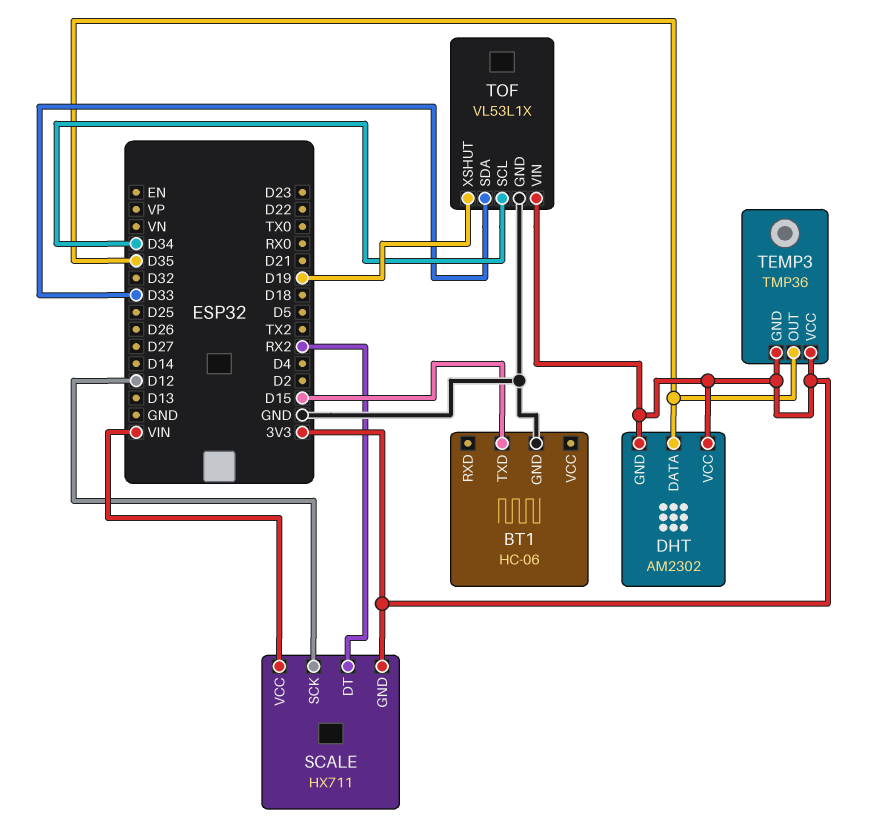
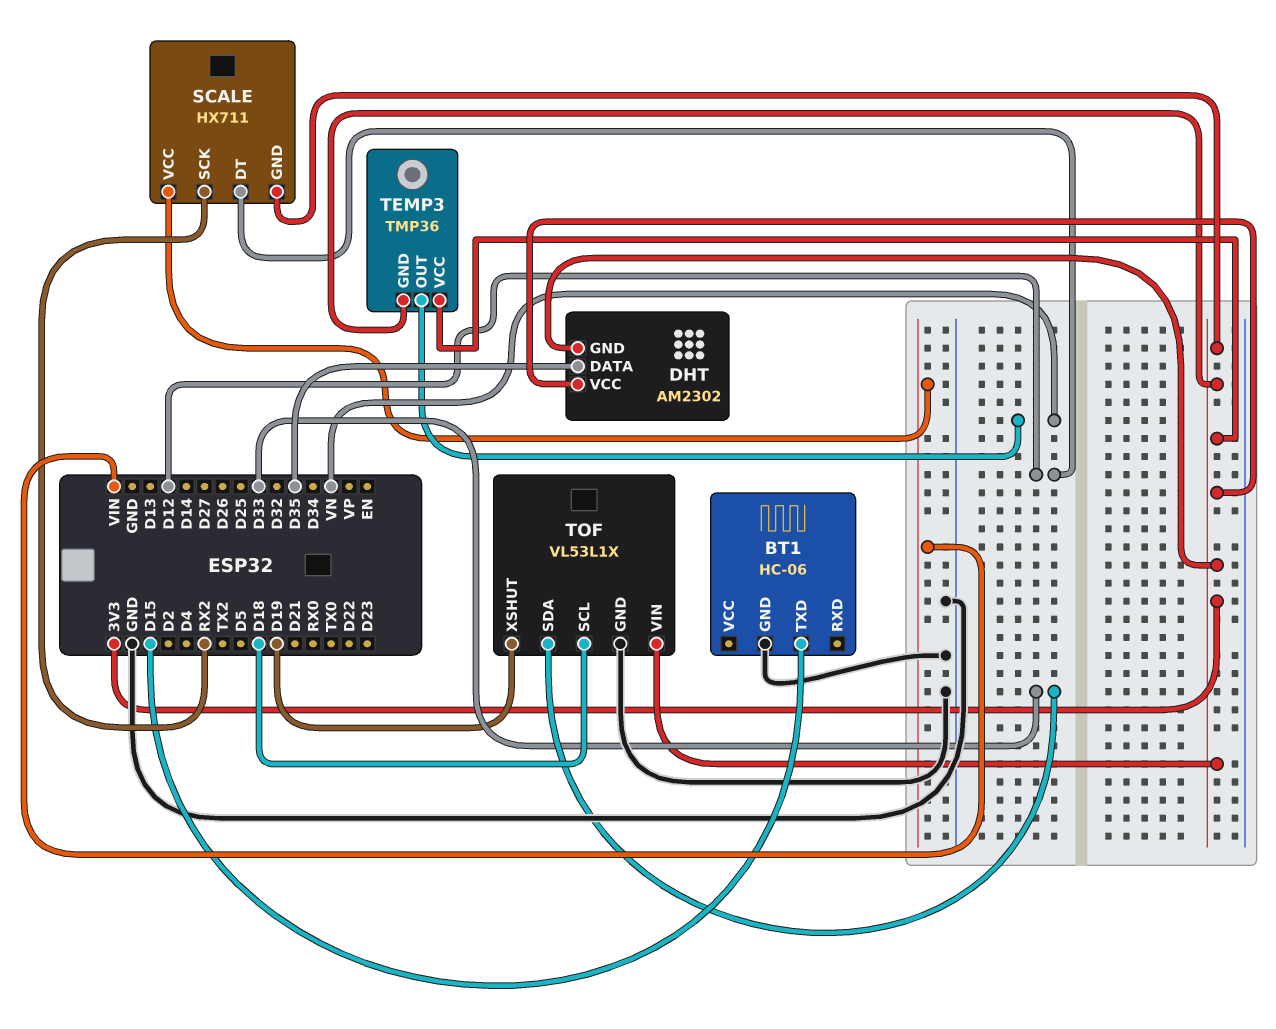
SCALE pin DT: RX2 -> D12
SCALE pin SCK: D12 -> RX2
TEMP3 pin OUT: D35 -> VN
TOF pin SCL: D34 -> D18

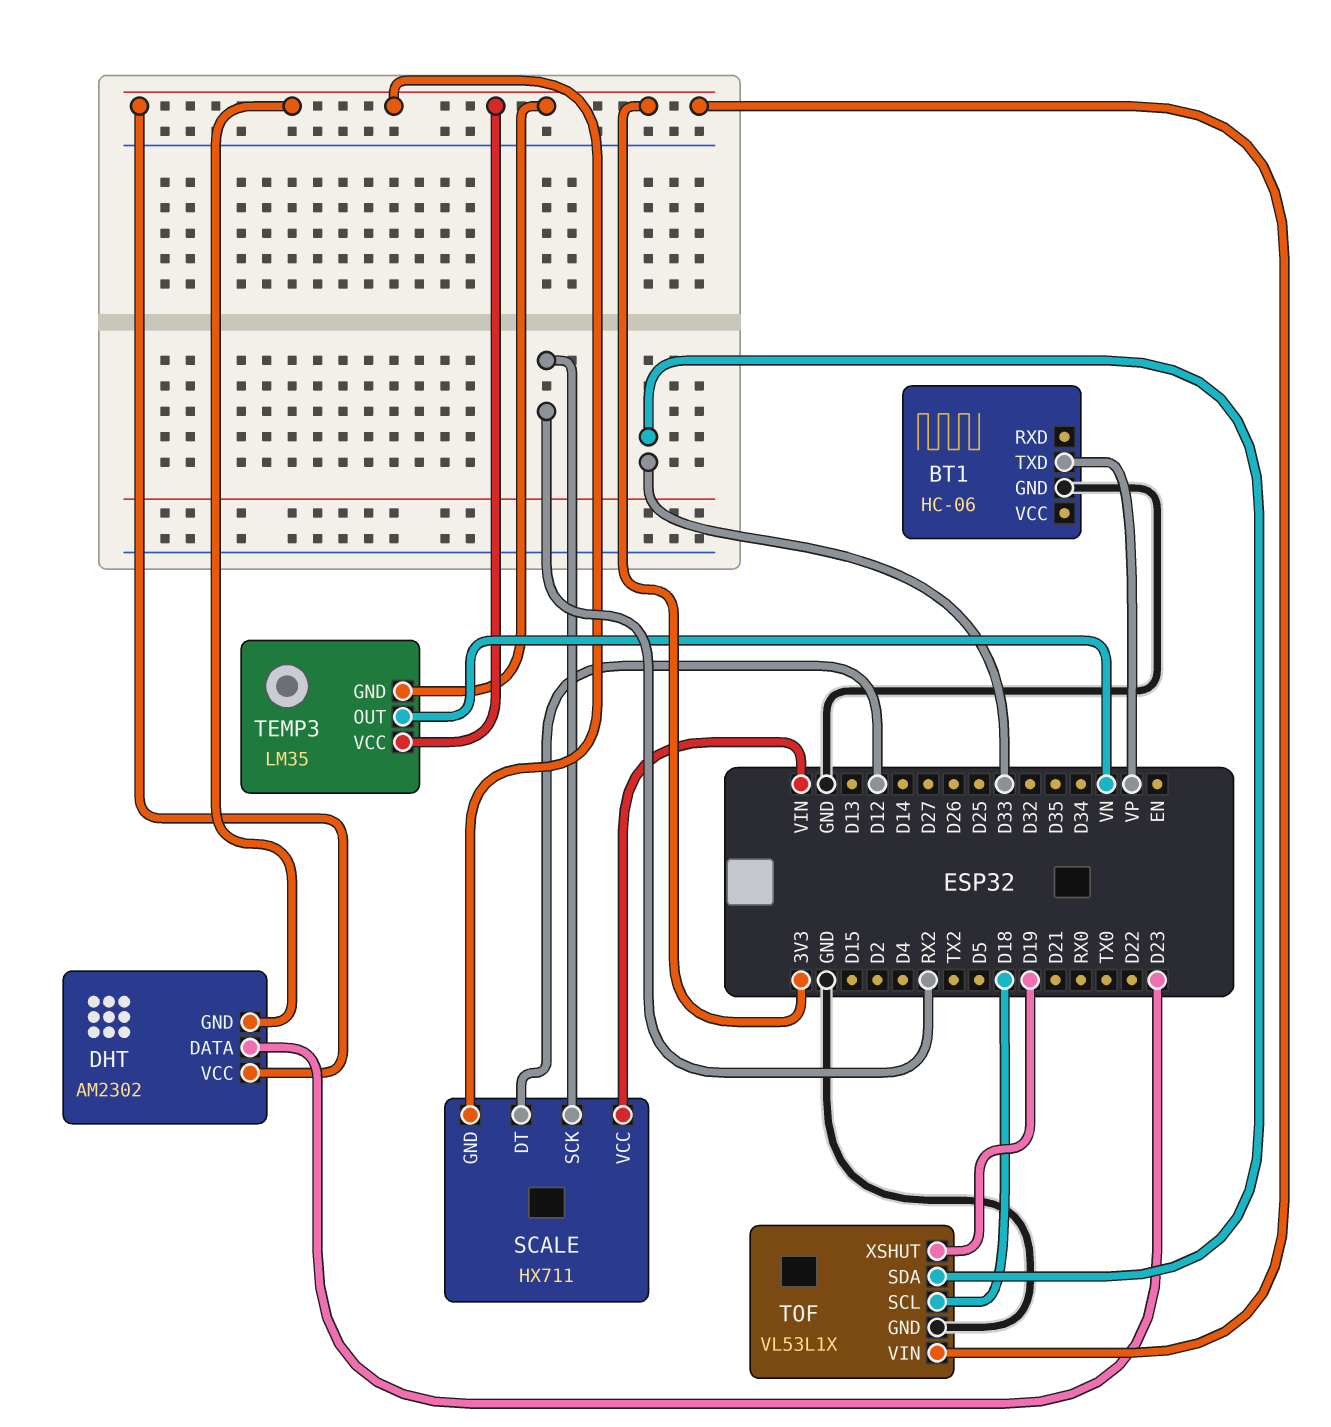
BT1 pin TXD: D15 -> VP
DHT pin DATA: D35 -> D23
TEMP3: TMP36 -> LM35

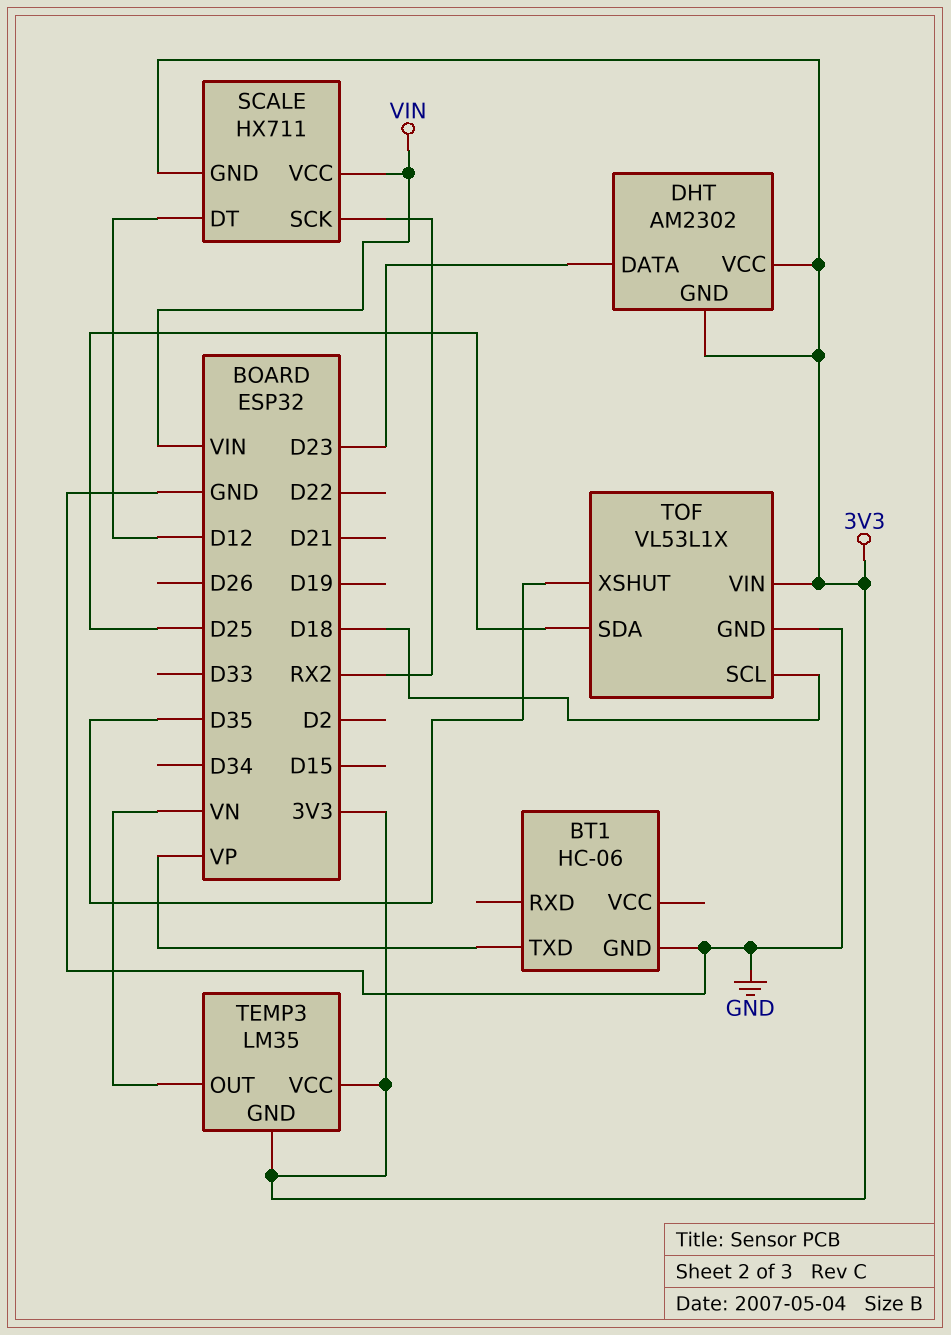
TOF pin SDA: D33 -> D25
TOF pin XSHUT: D19 -> D35

